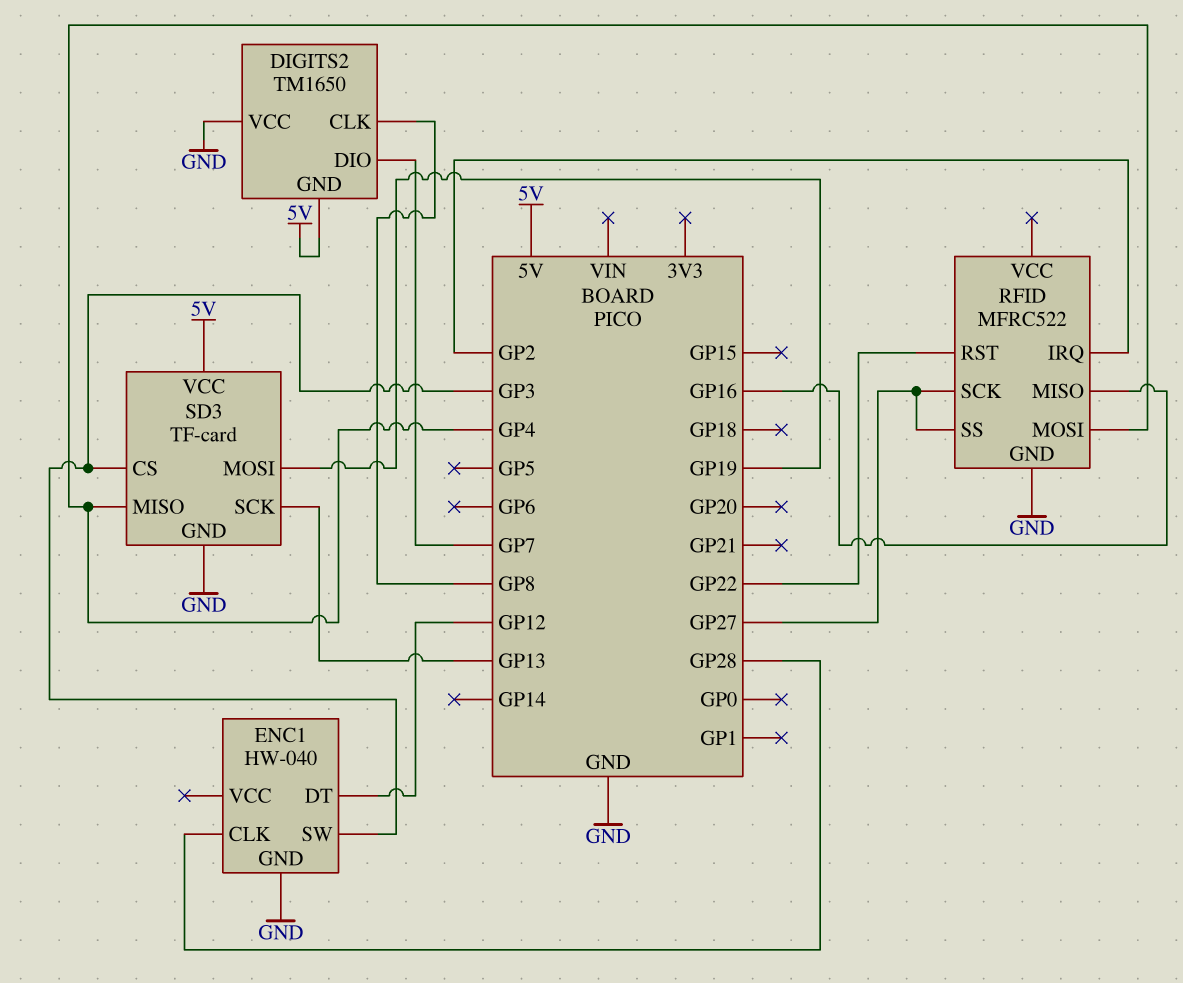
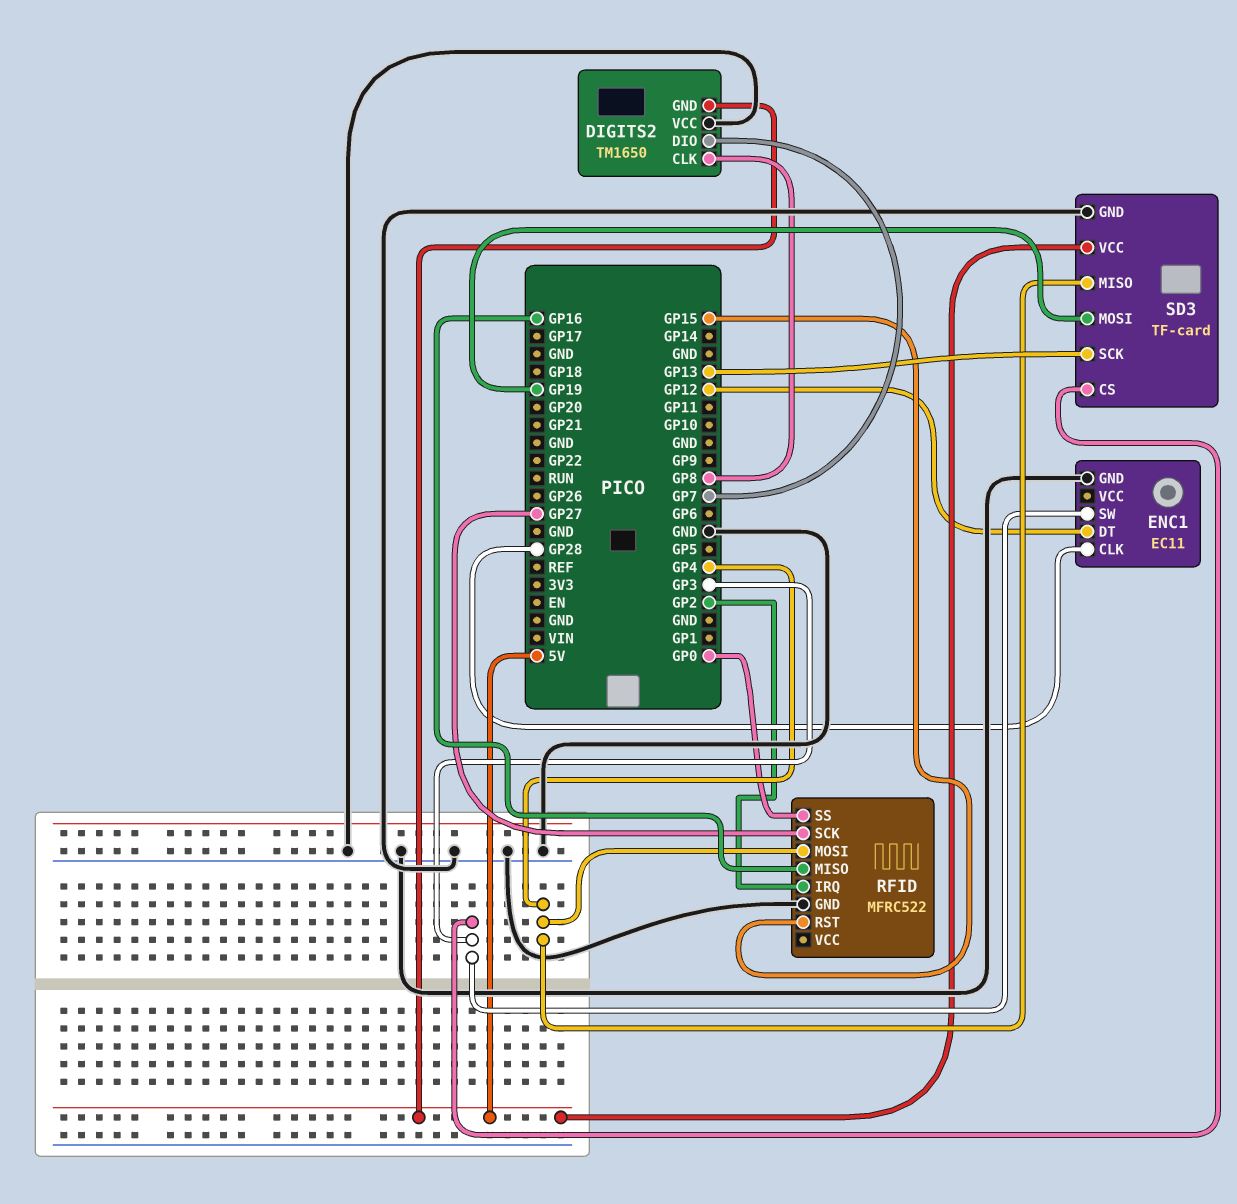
ENC1: HW-040 -> EC11
RFID pin RST: GP22 -> GP15
RFID pin SS: GP27 -> GP0

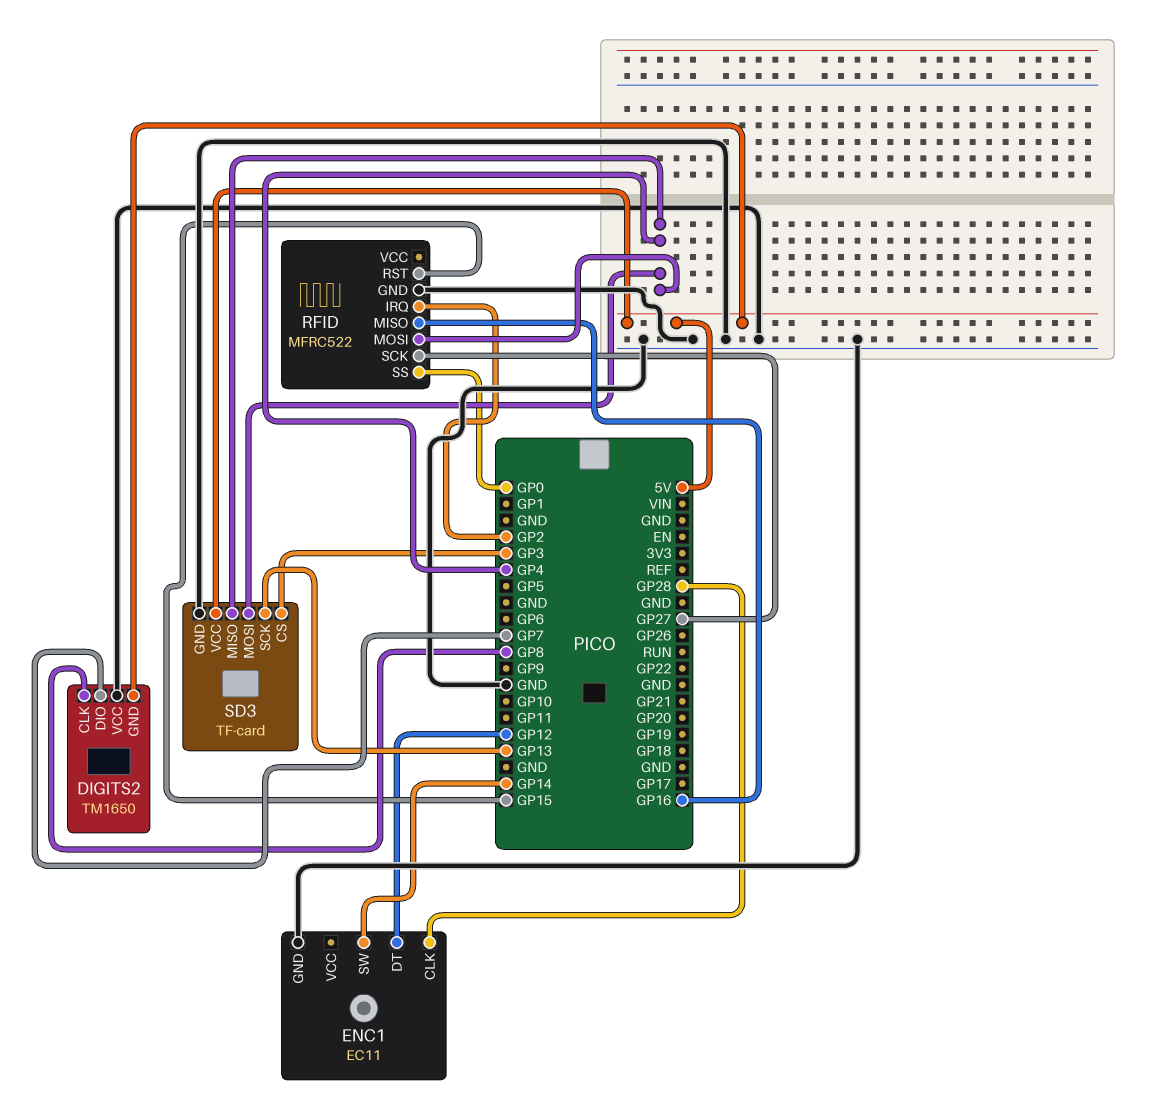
ENC1 pin SW: GP3 -> GP14
SD3 pin MOSI: GP19 -> GP4

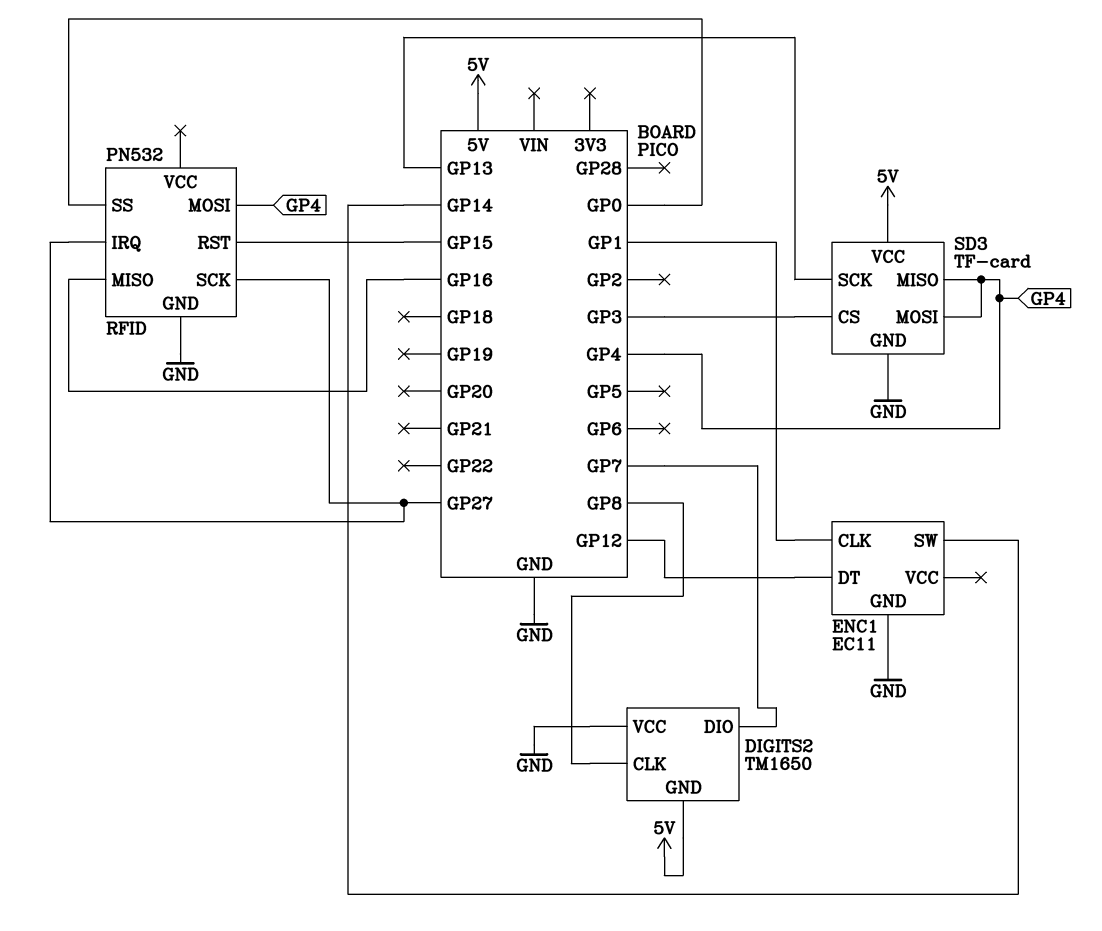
ENC1 pin CLK: GP28 -> GP1
RFID: MFRC522 -> PN532
RFID pin IRQ: GP2 -> GP27

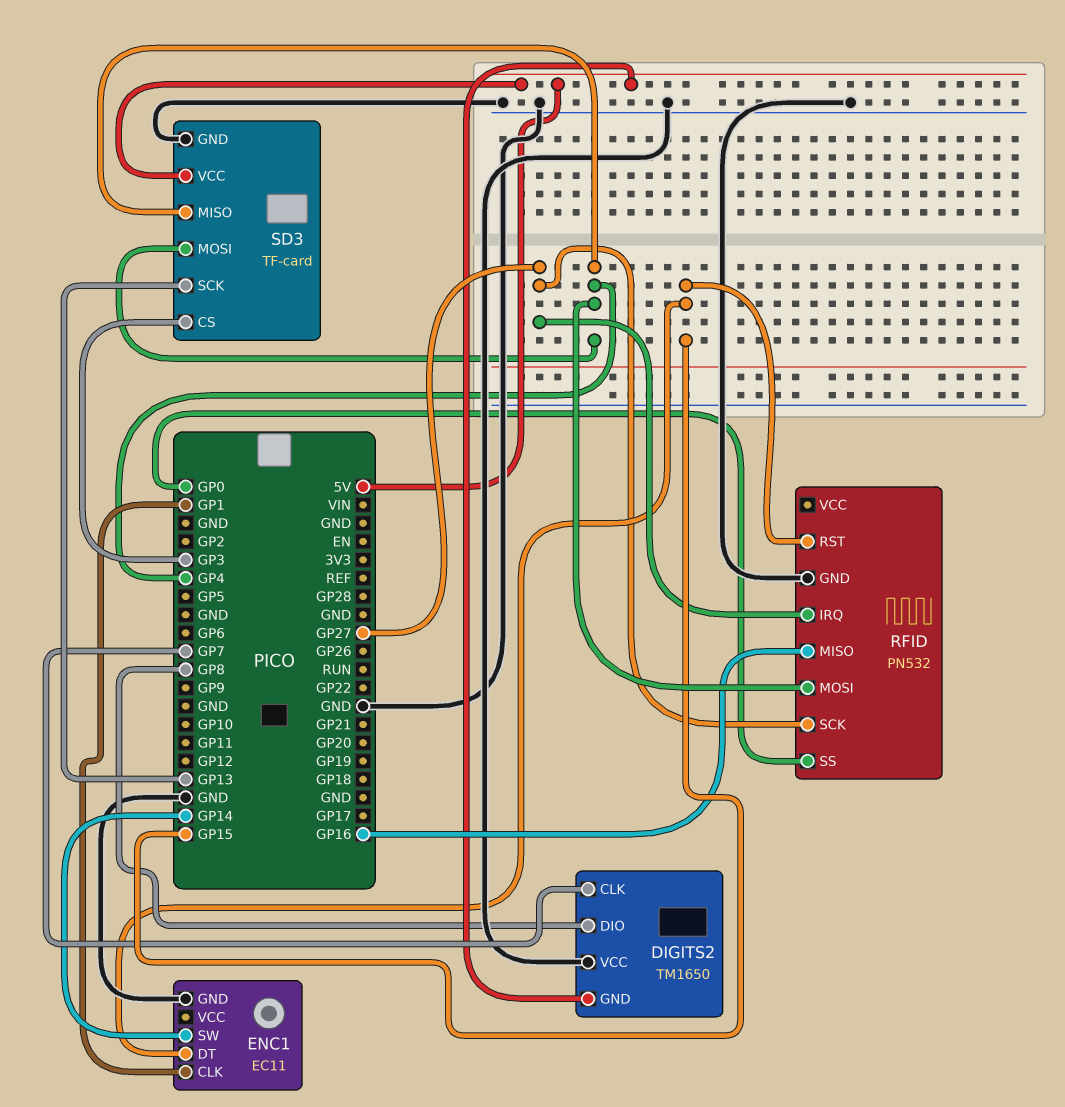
DIGITS2 pin CLK: GP8 -> GP7
DIGITS2 pin DIO: GP7 -> GP8
ENC1 pin DT: GP12 -> GP15

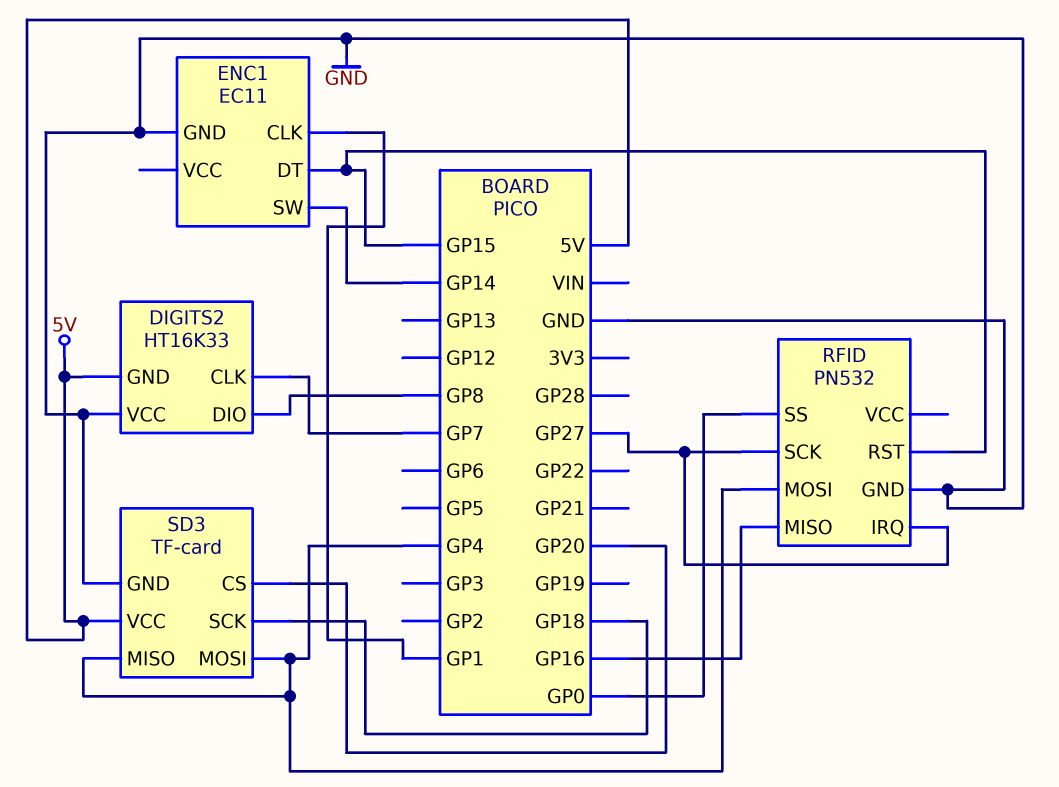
DIGITS2: TM1650 -> HT16K33
SD3 pin CS: GP3 -> GP20
SD3 pin SCK: GP13 -> GP18

